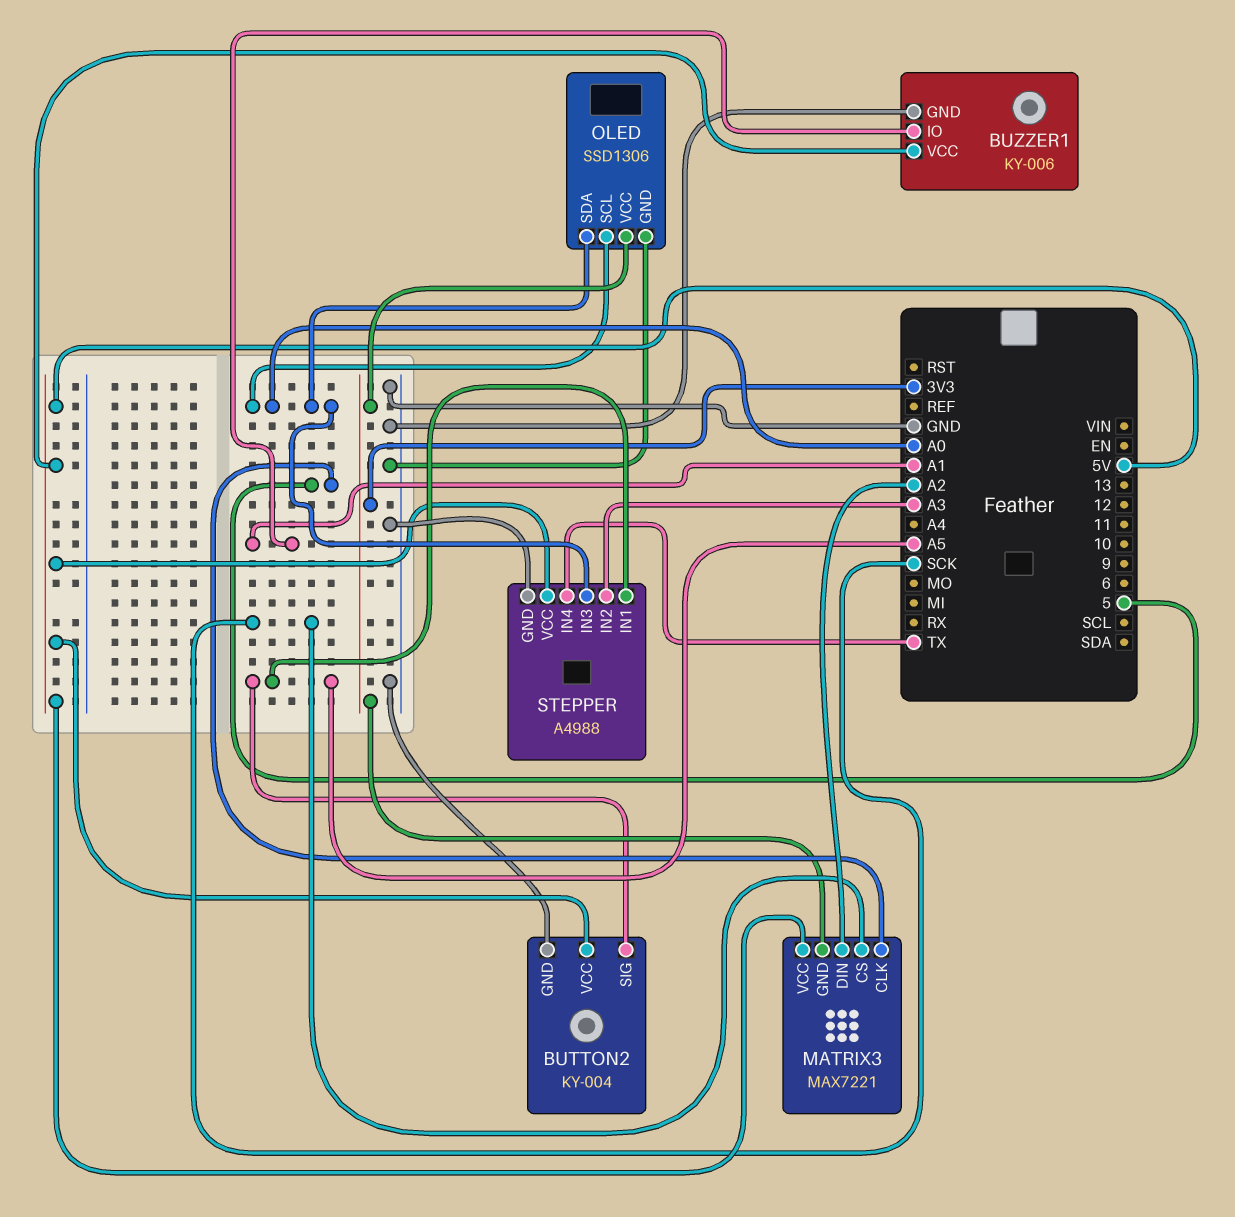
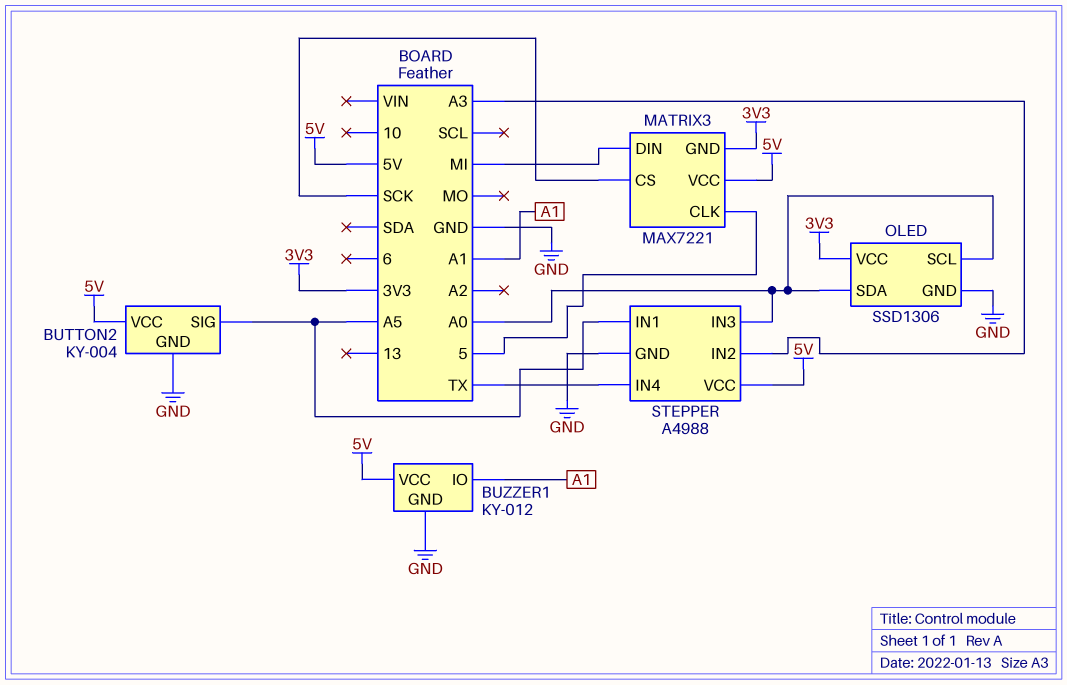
BUZZER1: KY-006 -> KY-012
MATRIX3 pin DIN: A2 -> MI

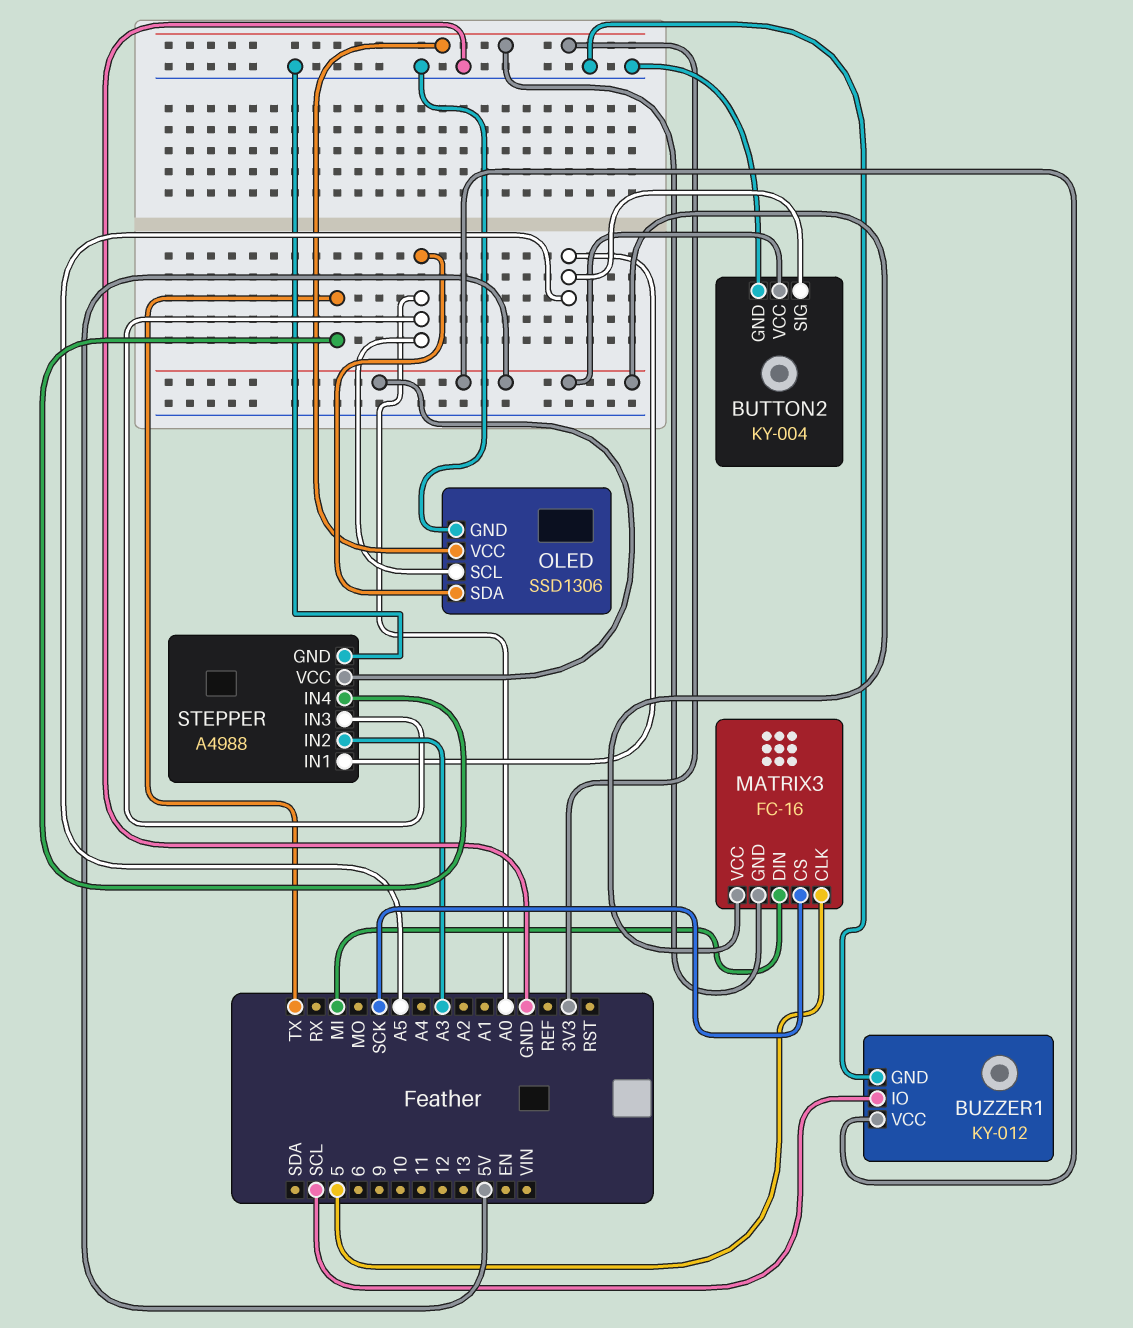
BUZZER1 pin IO: A1 -> SCL
MATRIX3: MAX7221 -> FC-16

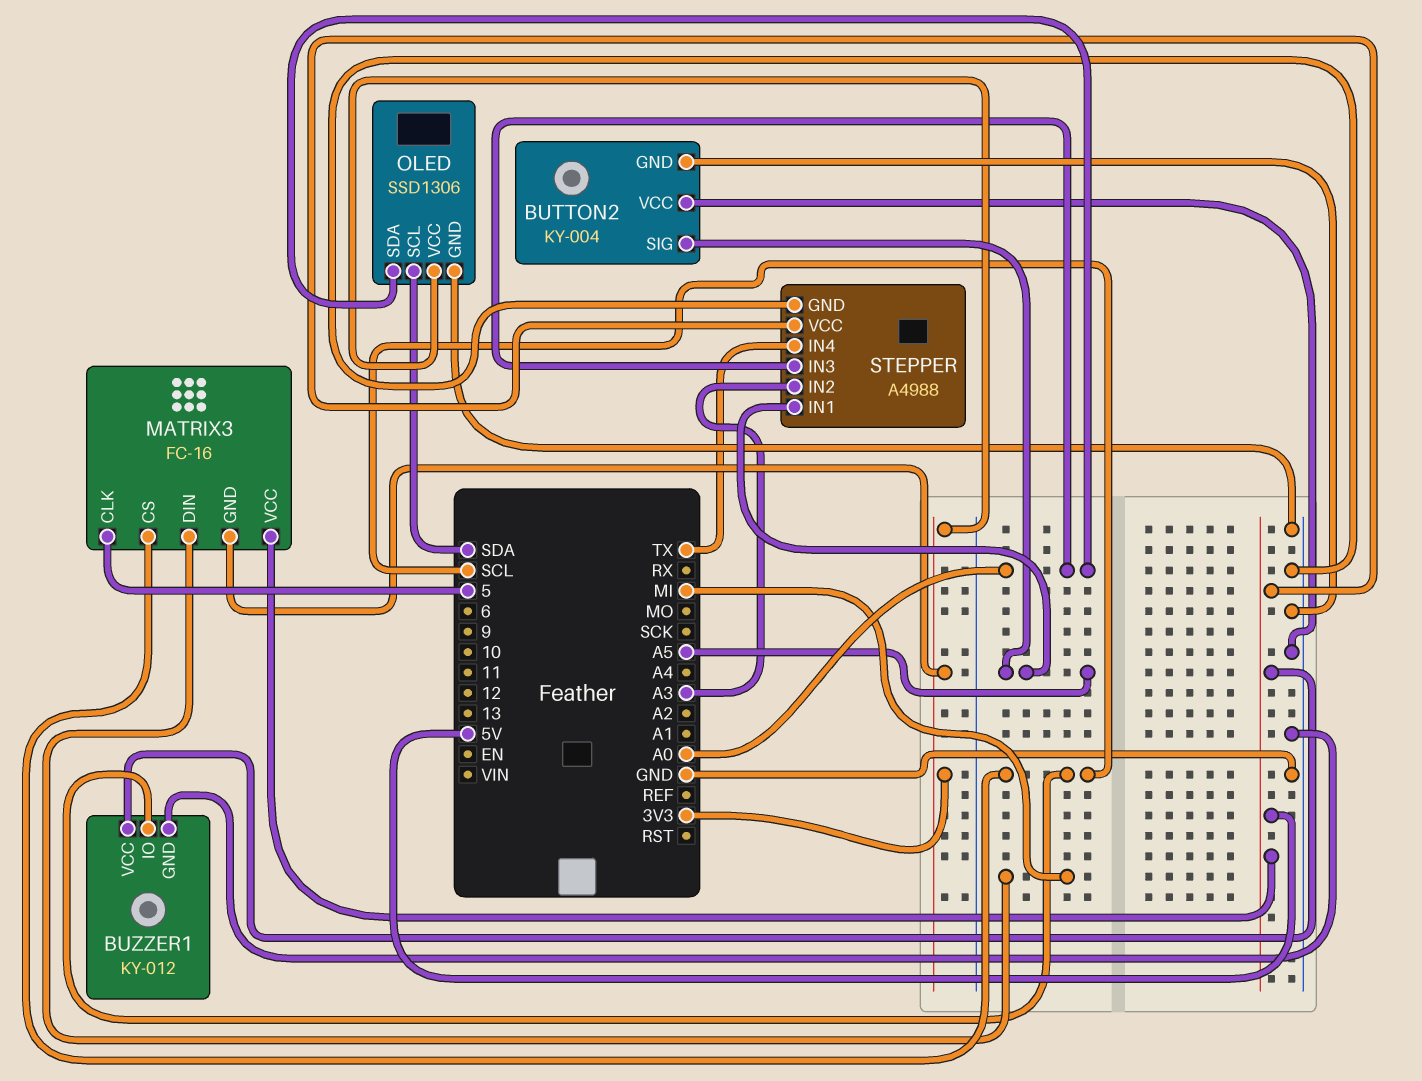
BUTTON2 pin VCC: 5V -> GND
MATRIX3 pin CS: SCK -> SCL
OLED pin SCL: A0 -> SDA

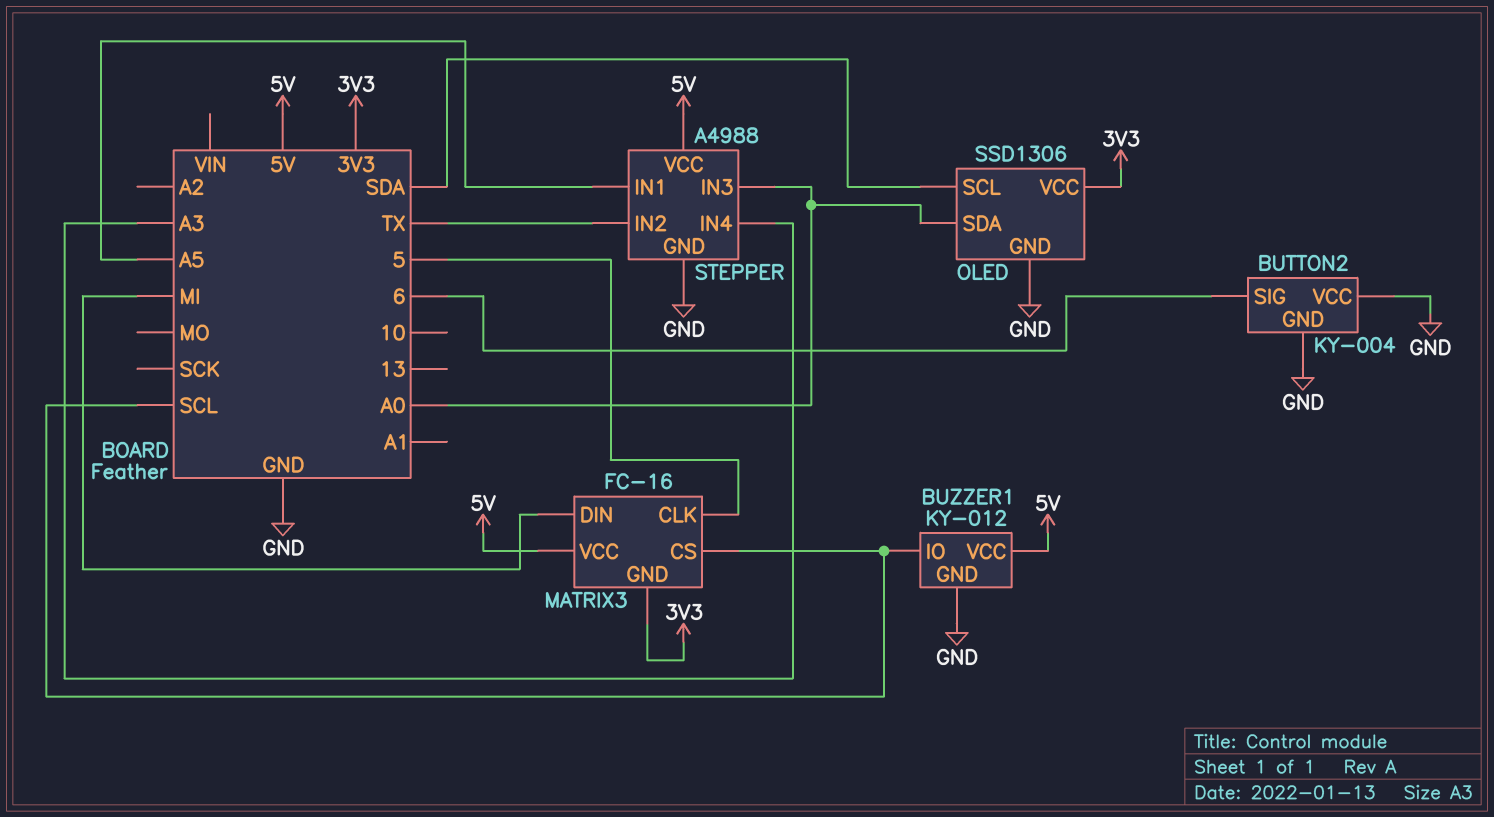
BUTTON2 pin SIG: A5 -> 6
STEPPER pin IN2: A3 -> TX
STEPPER pin IN4: TX -> A3

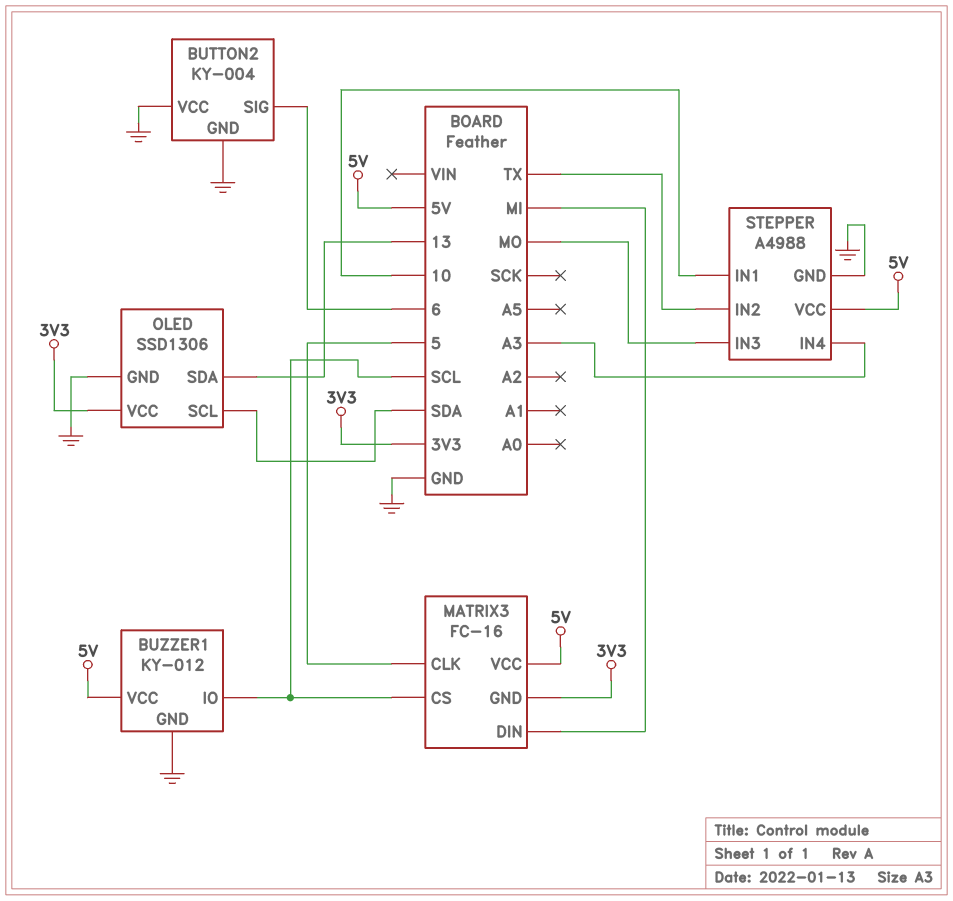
OLED pin SDA: A0 -> 13
STEPPER pin IN1: A5 -> 10
STEPPER pin IN3: A0 -> MO

